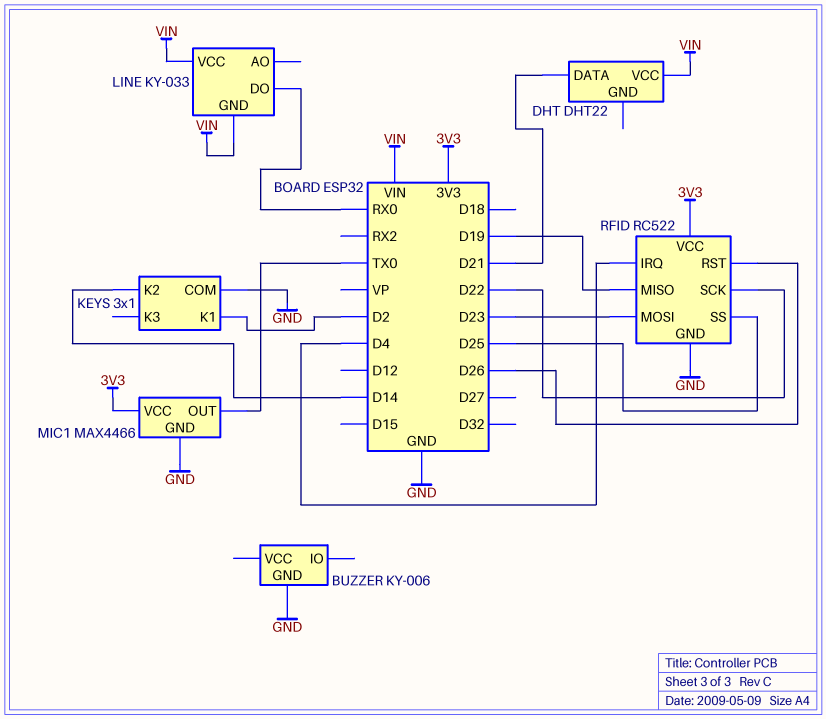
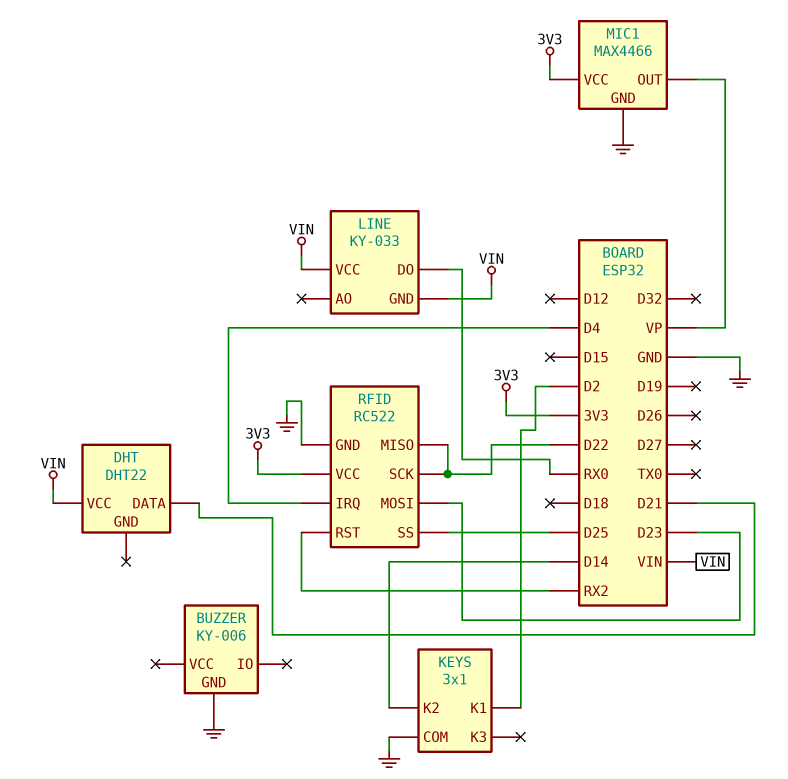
MIC1 pin OUT: TX0 -> VP
RFID pin MISO: D19 -> D22
RFID pin RST: D26 -> RX2

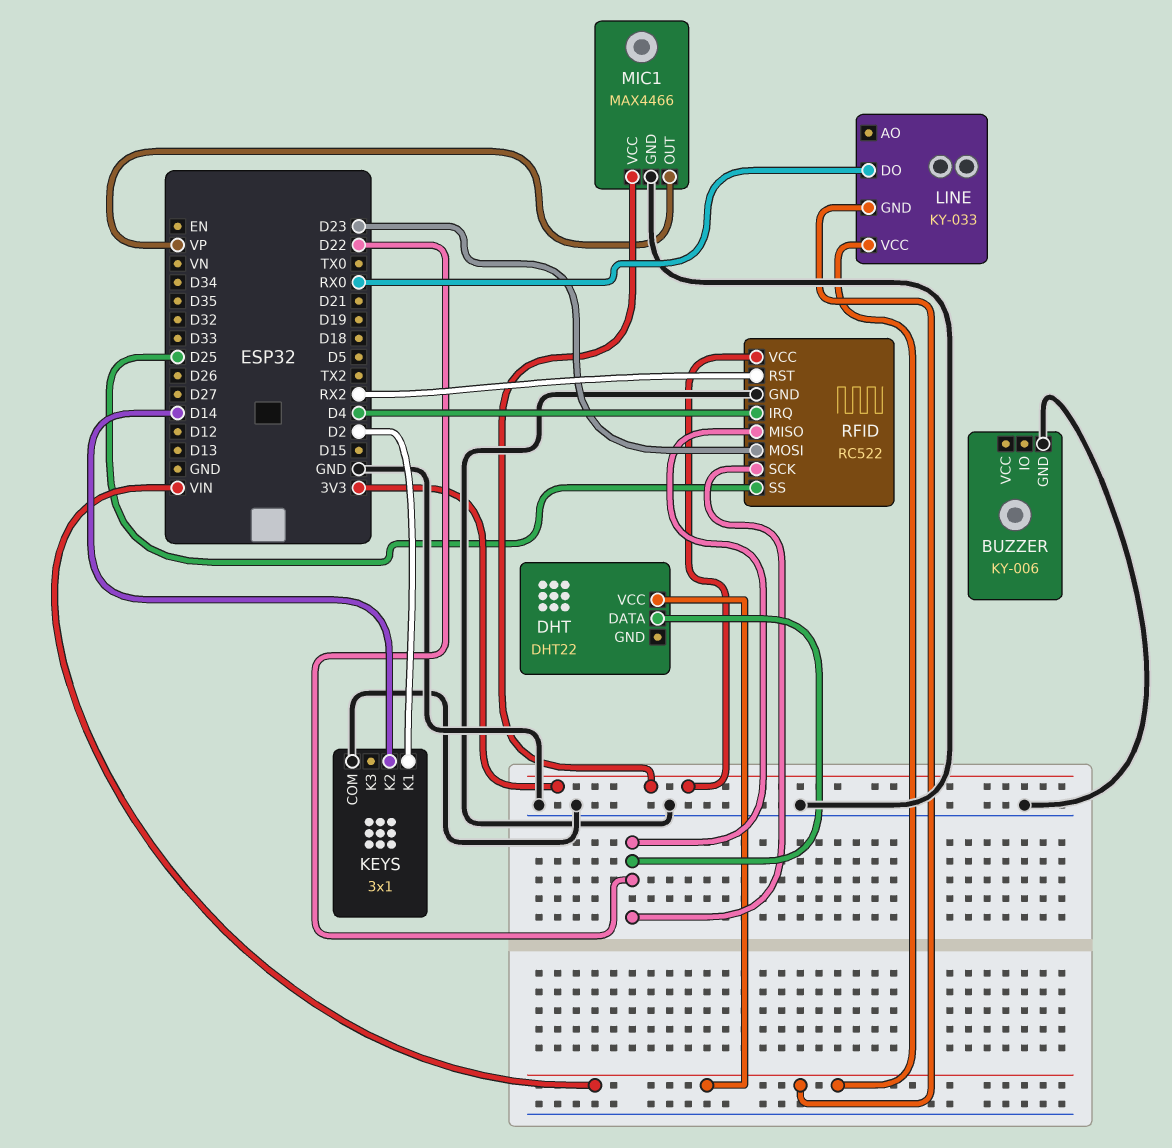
DHT pin DATA: D21 -> D22

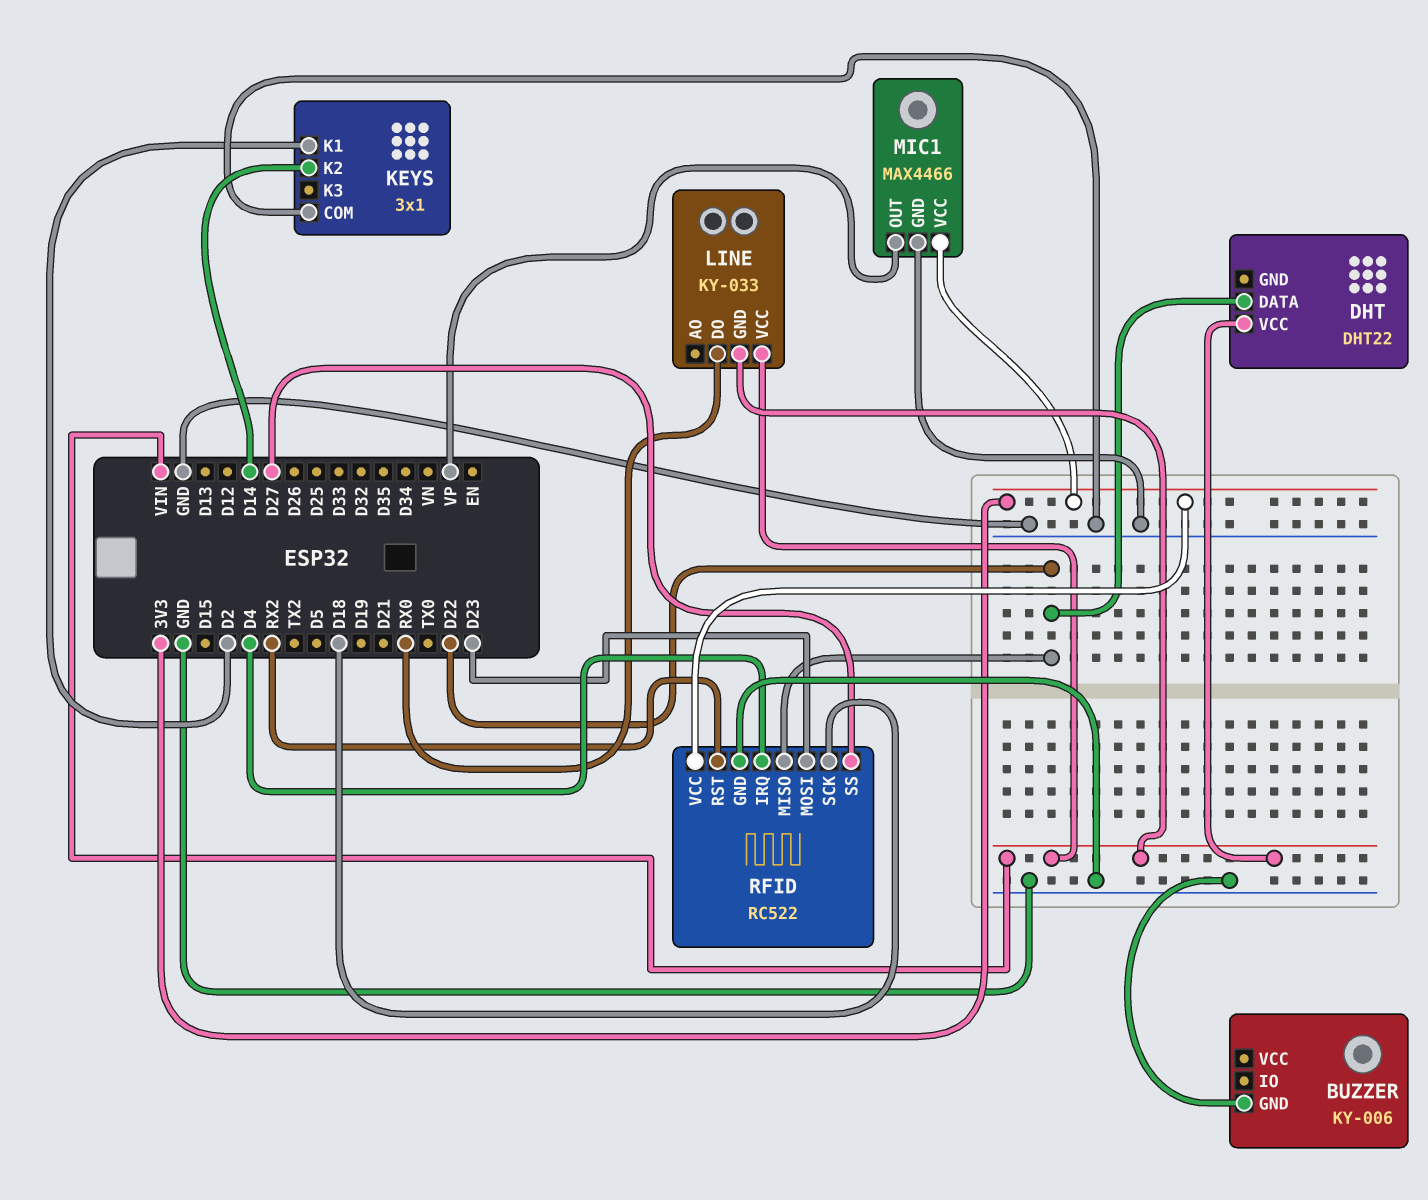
RFID pin SCK: D22 -> D18
RFID pin SS: D25 -> D27

